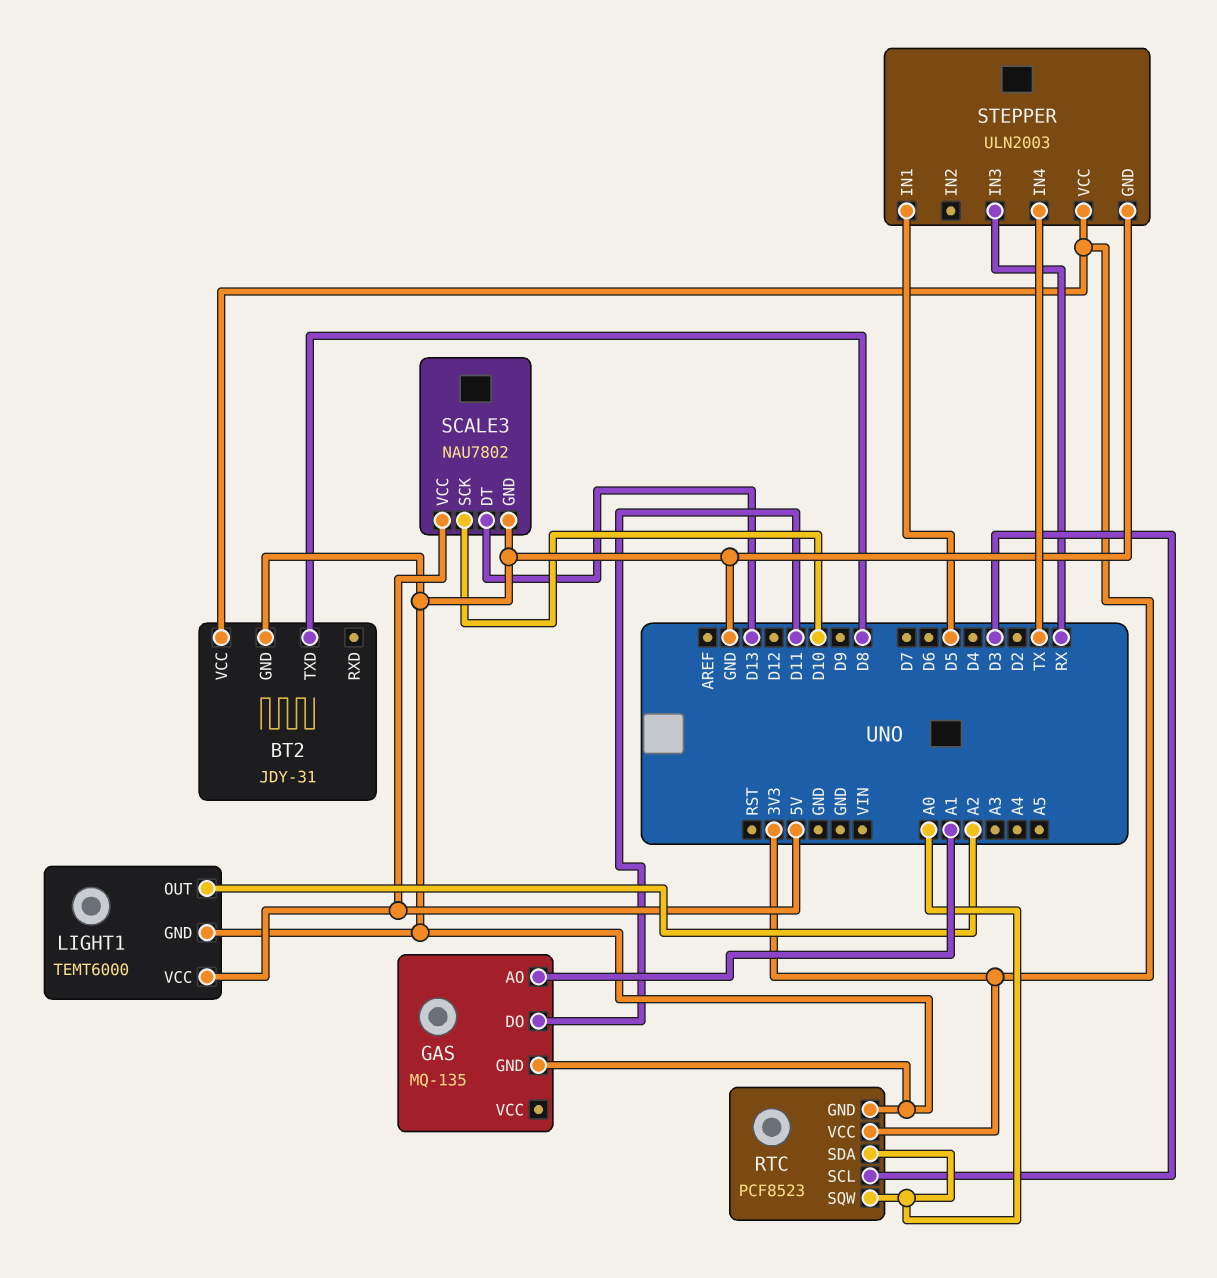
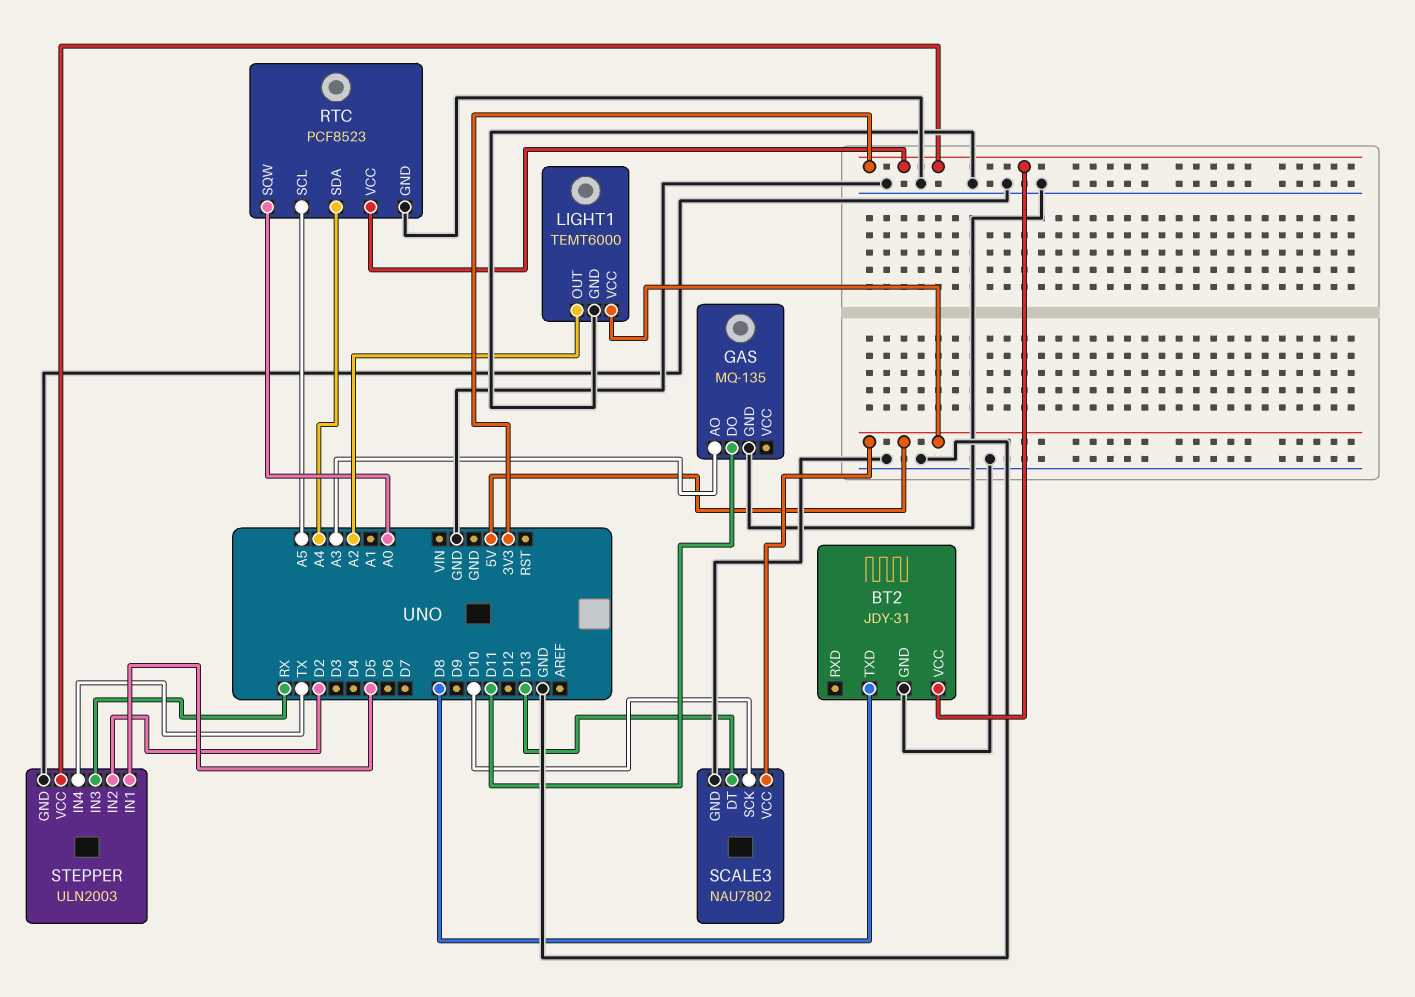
GAS pin AO: A1 -> A3
RTC pin SCL: D3 -> A5
RTC pin SDA: A0 -> A4
STEPPER pin IN2: none -> D2

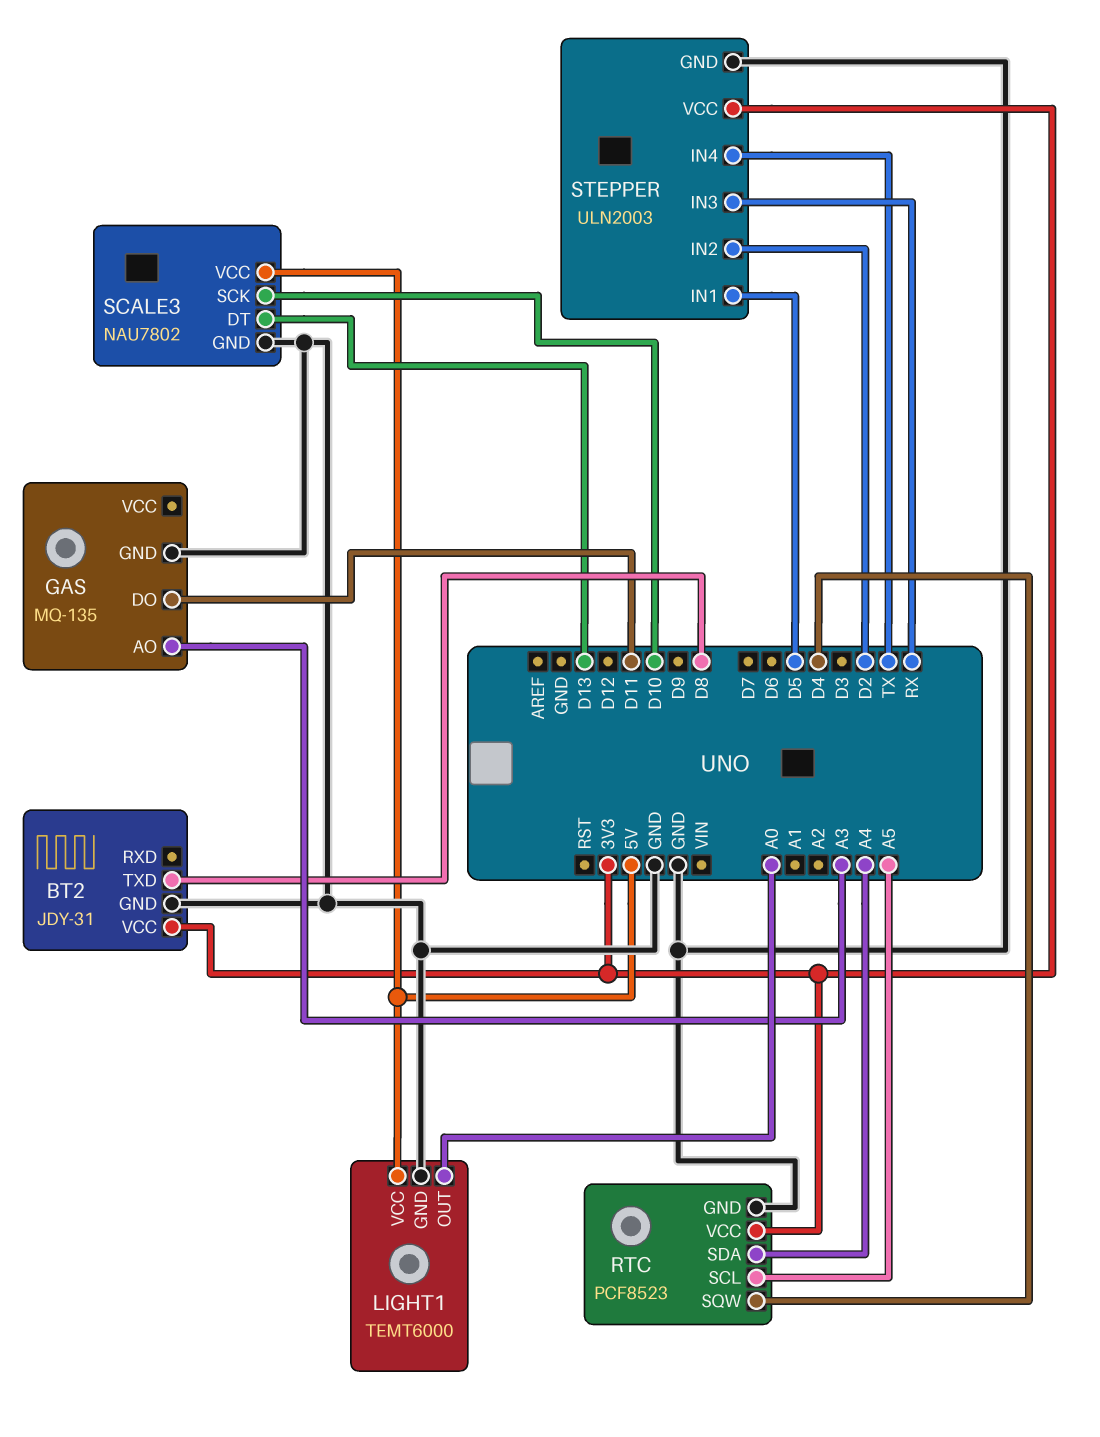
LIGHT1 pin OUT: A2 -> A0
RTC pin SQW: A0 -> D4

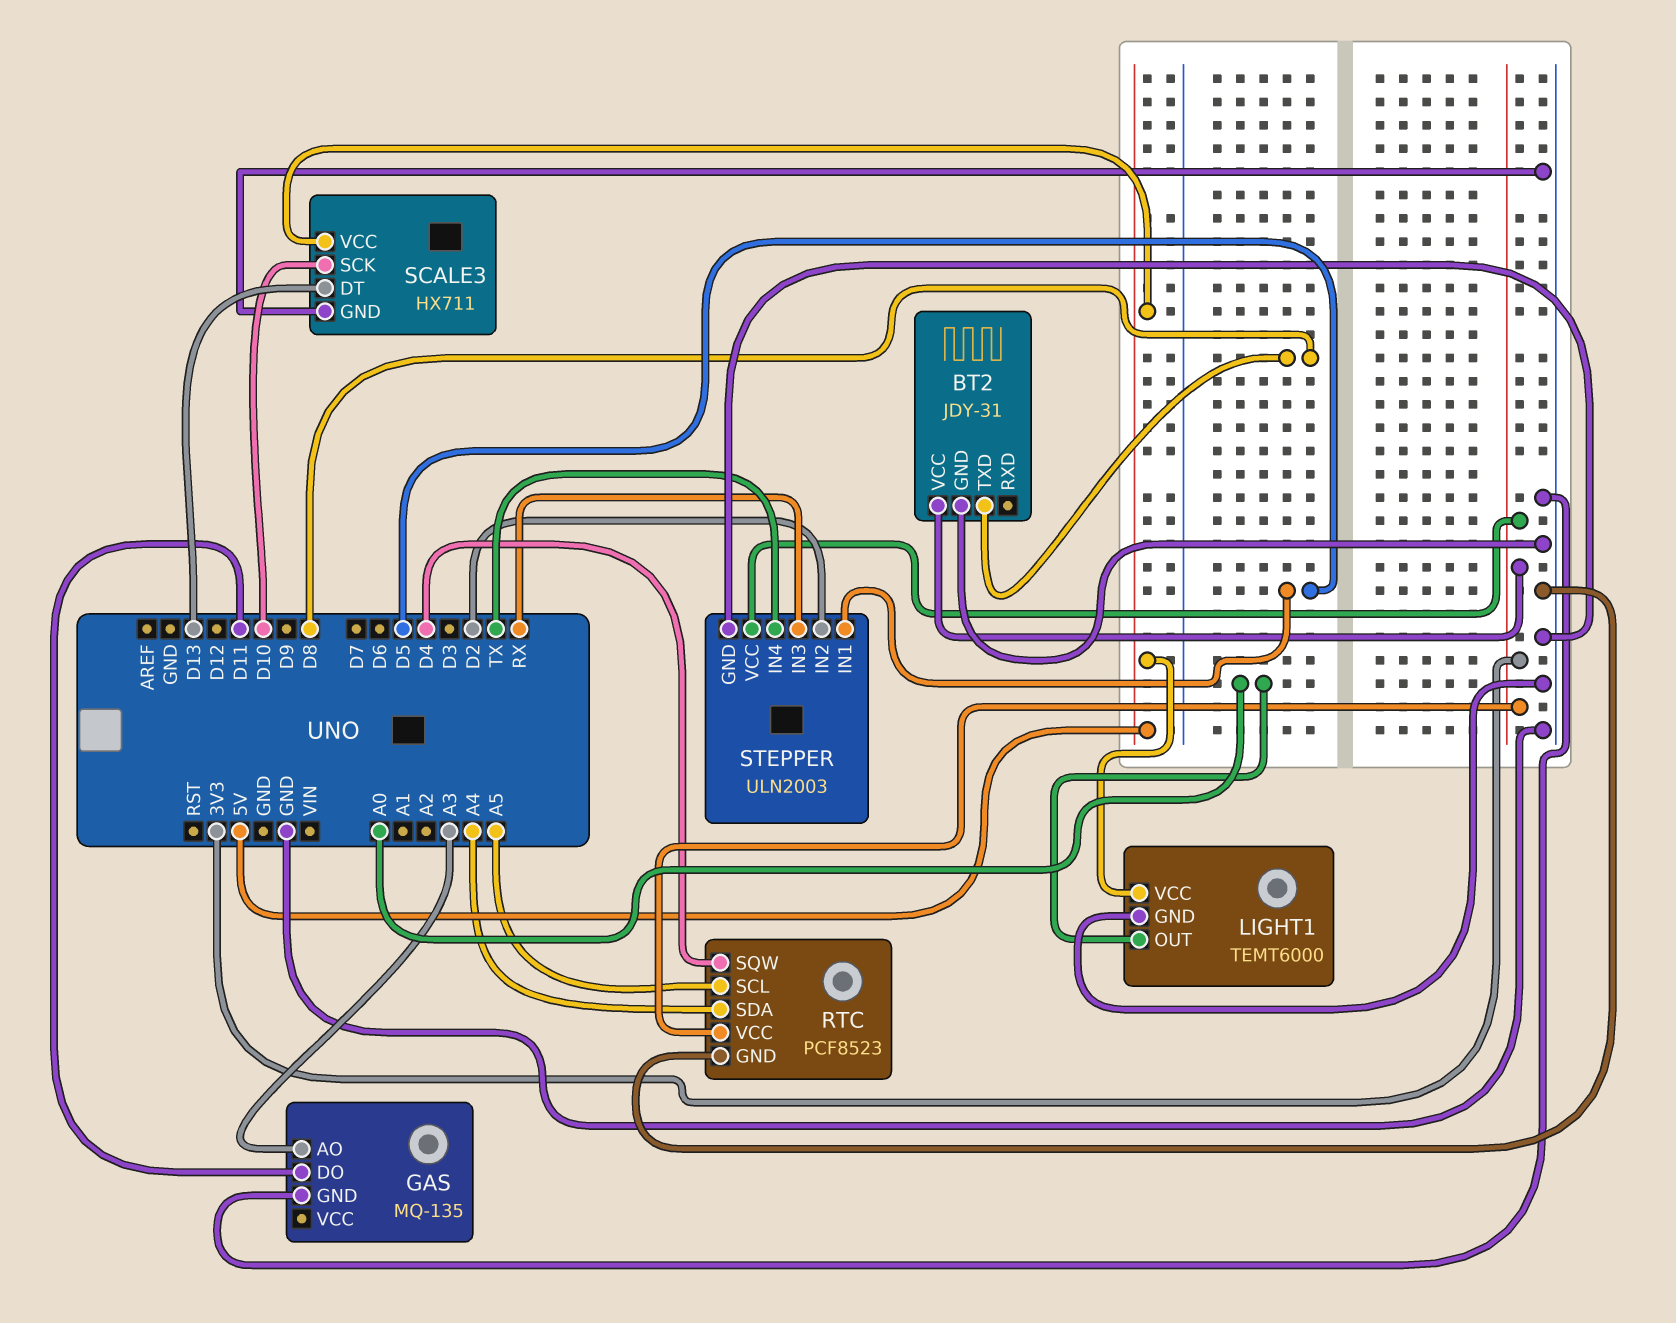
SCALE3: NAU7802 -> HX711

